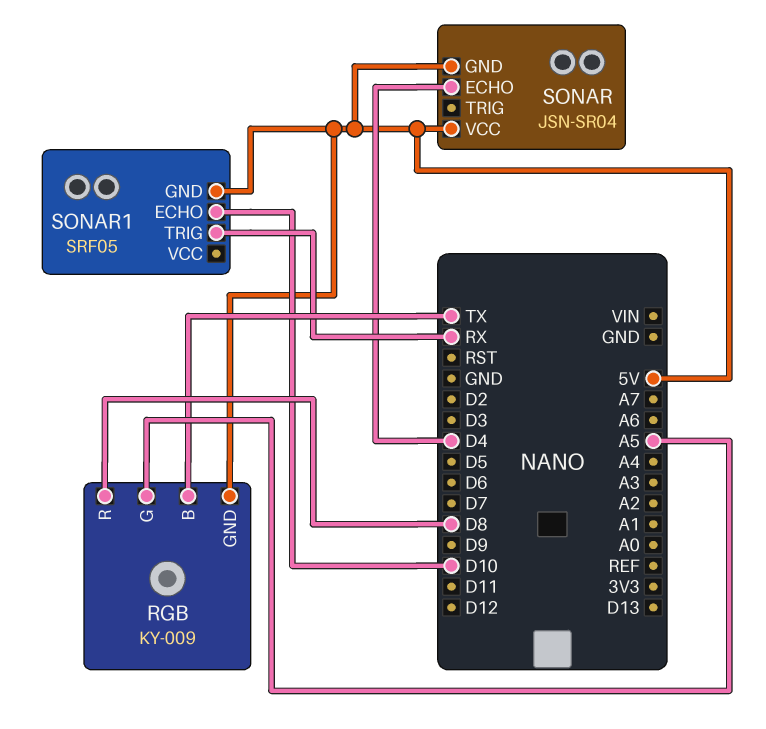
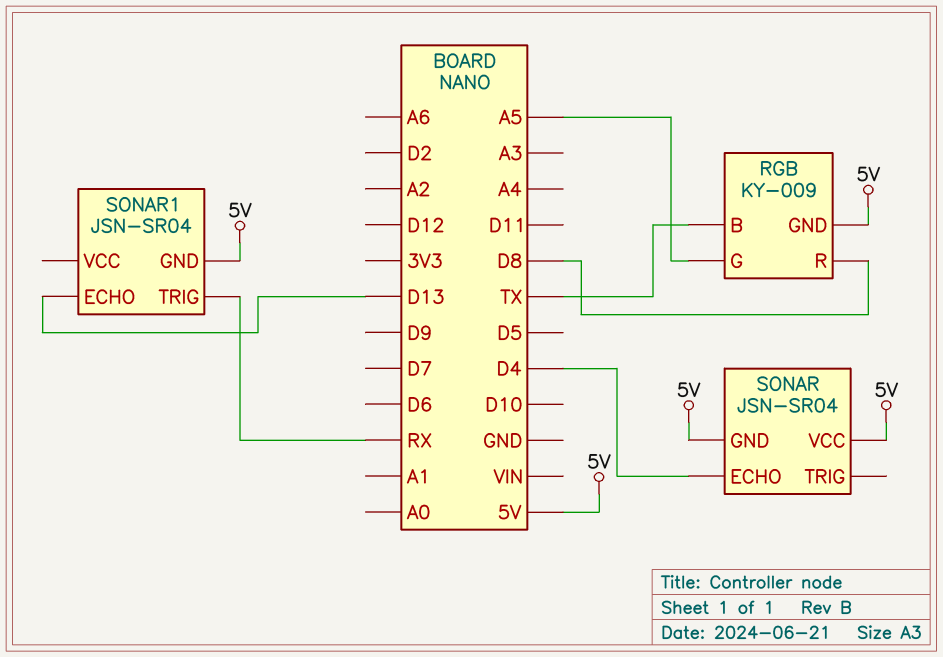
SONAR1: SRF05 -> JSN-SR04
SONAR1 pin ECHO: D10 -> D13

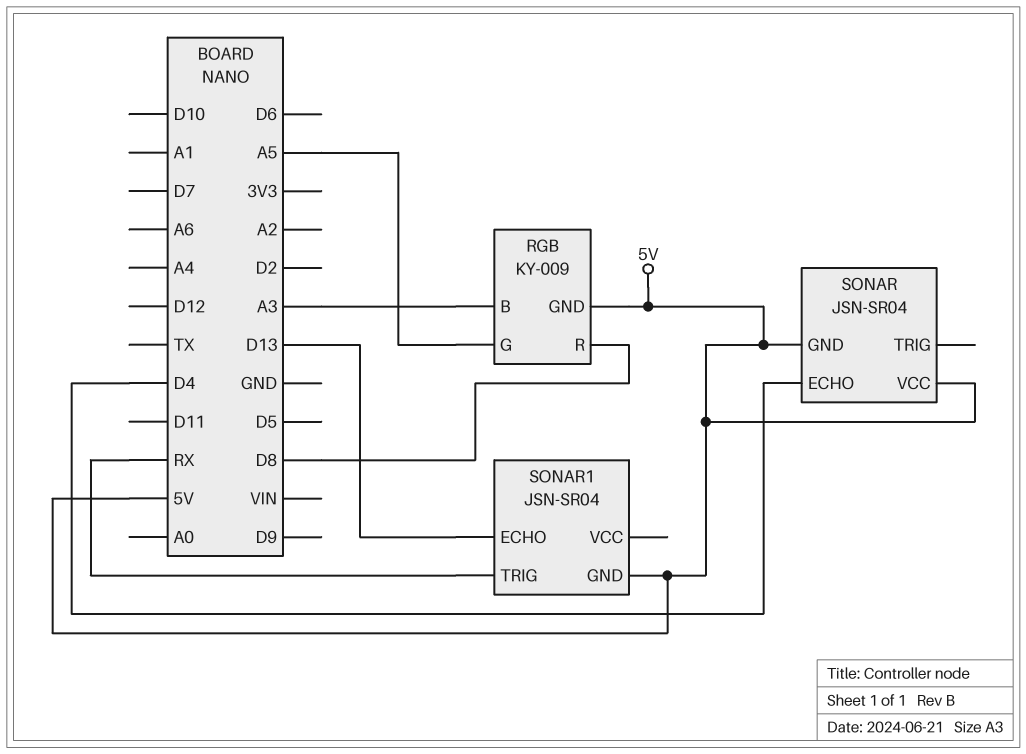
RGB pin B: TX -> A3

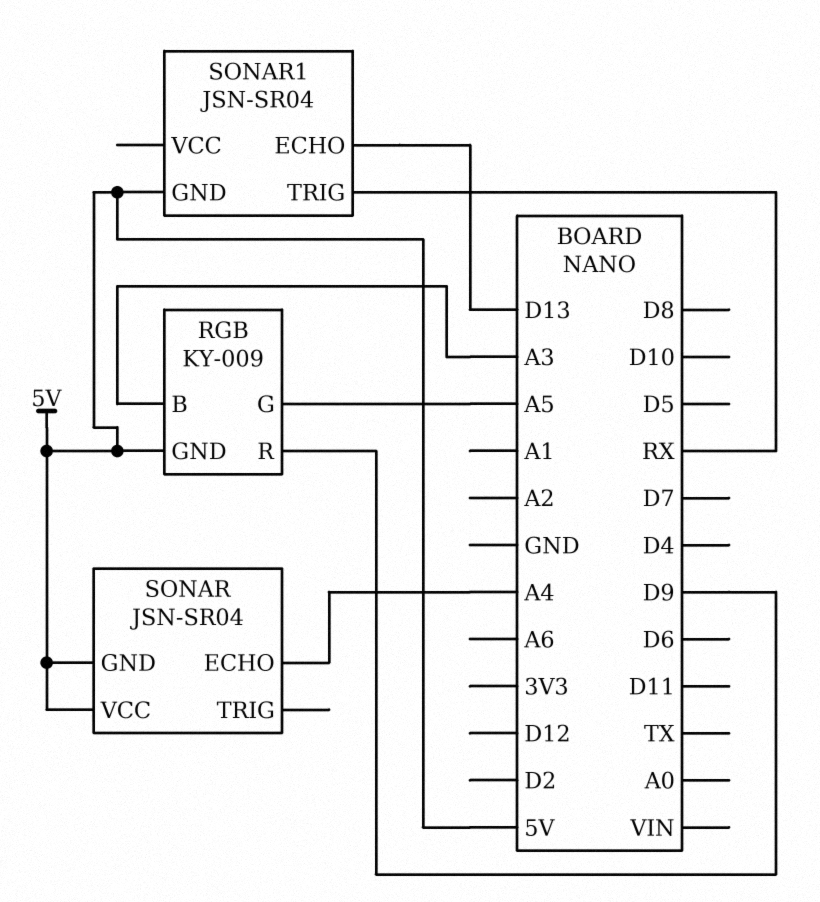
RGB pin R: D8 -> D9
SONAR pin ECHO: D4 -> A4

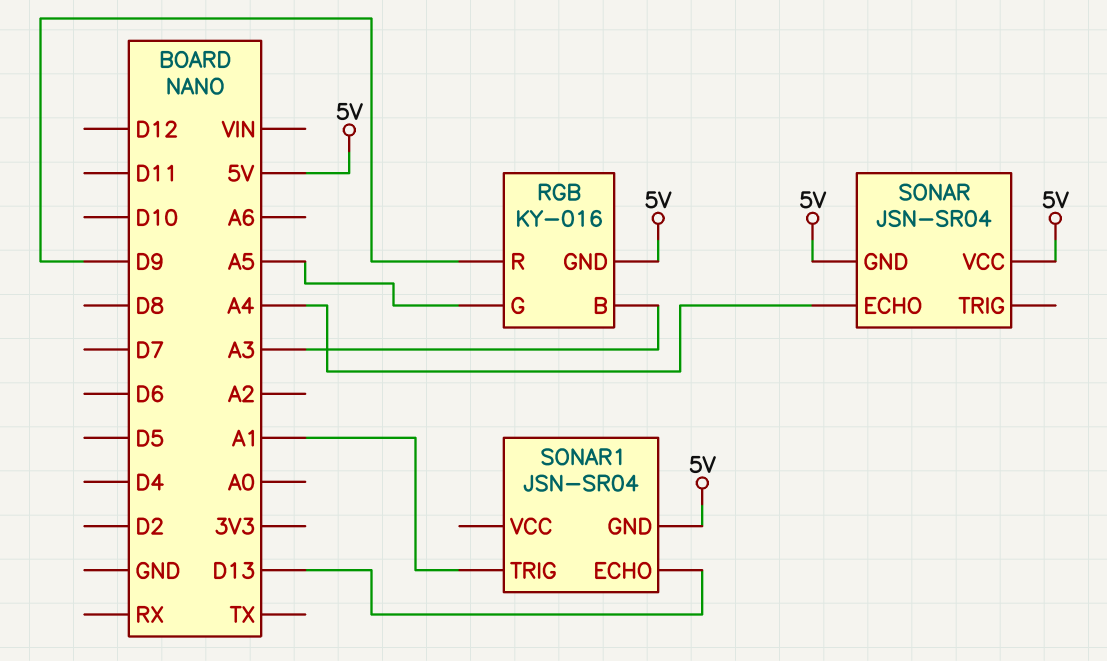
RGB: KY-009 -> KY-016
SONAR1 pin TRIG: RX -> A1

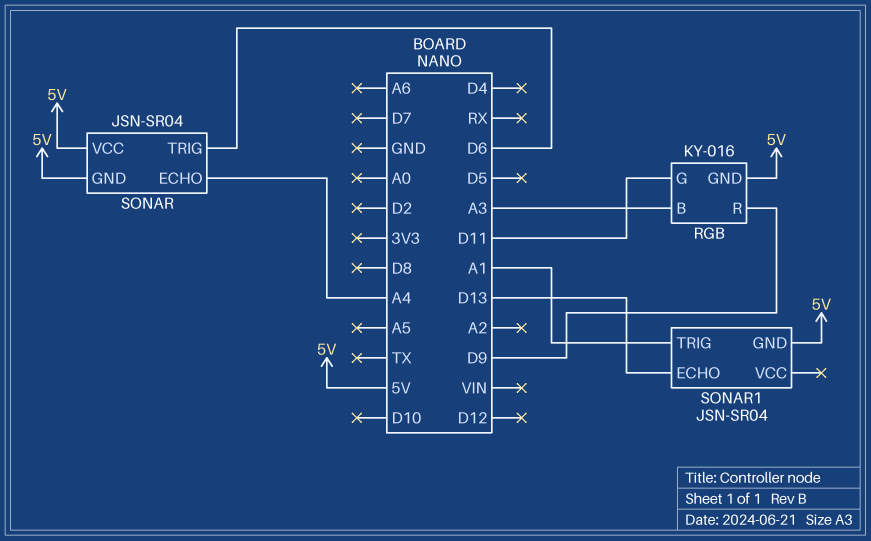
RGB pin G: A5 -> D11
SONAR pin TRIG: none -> D6

